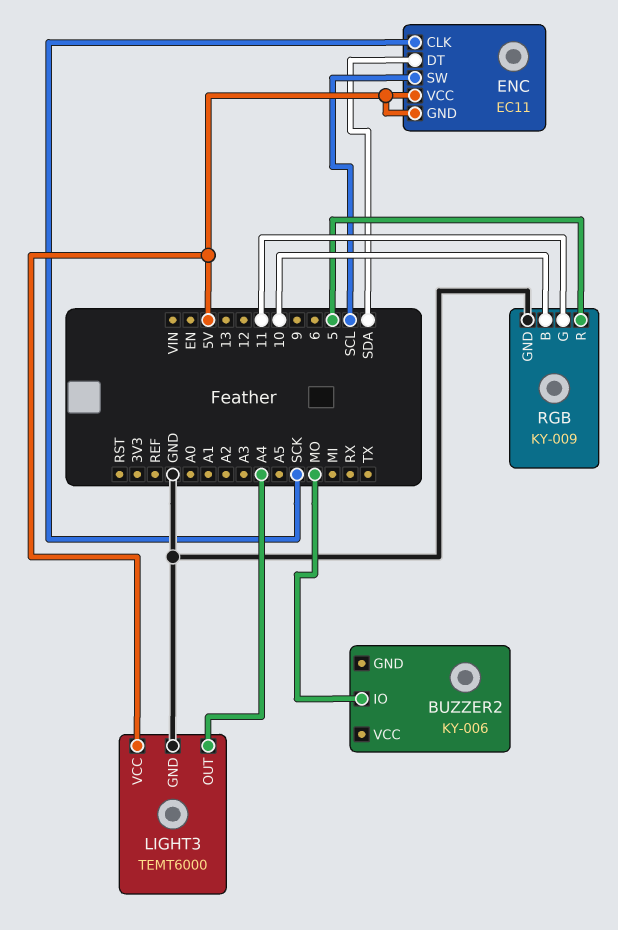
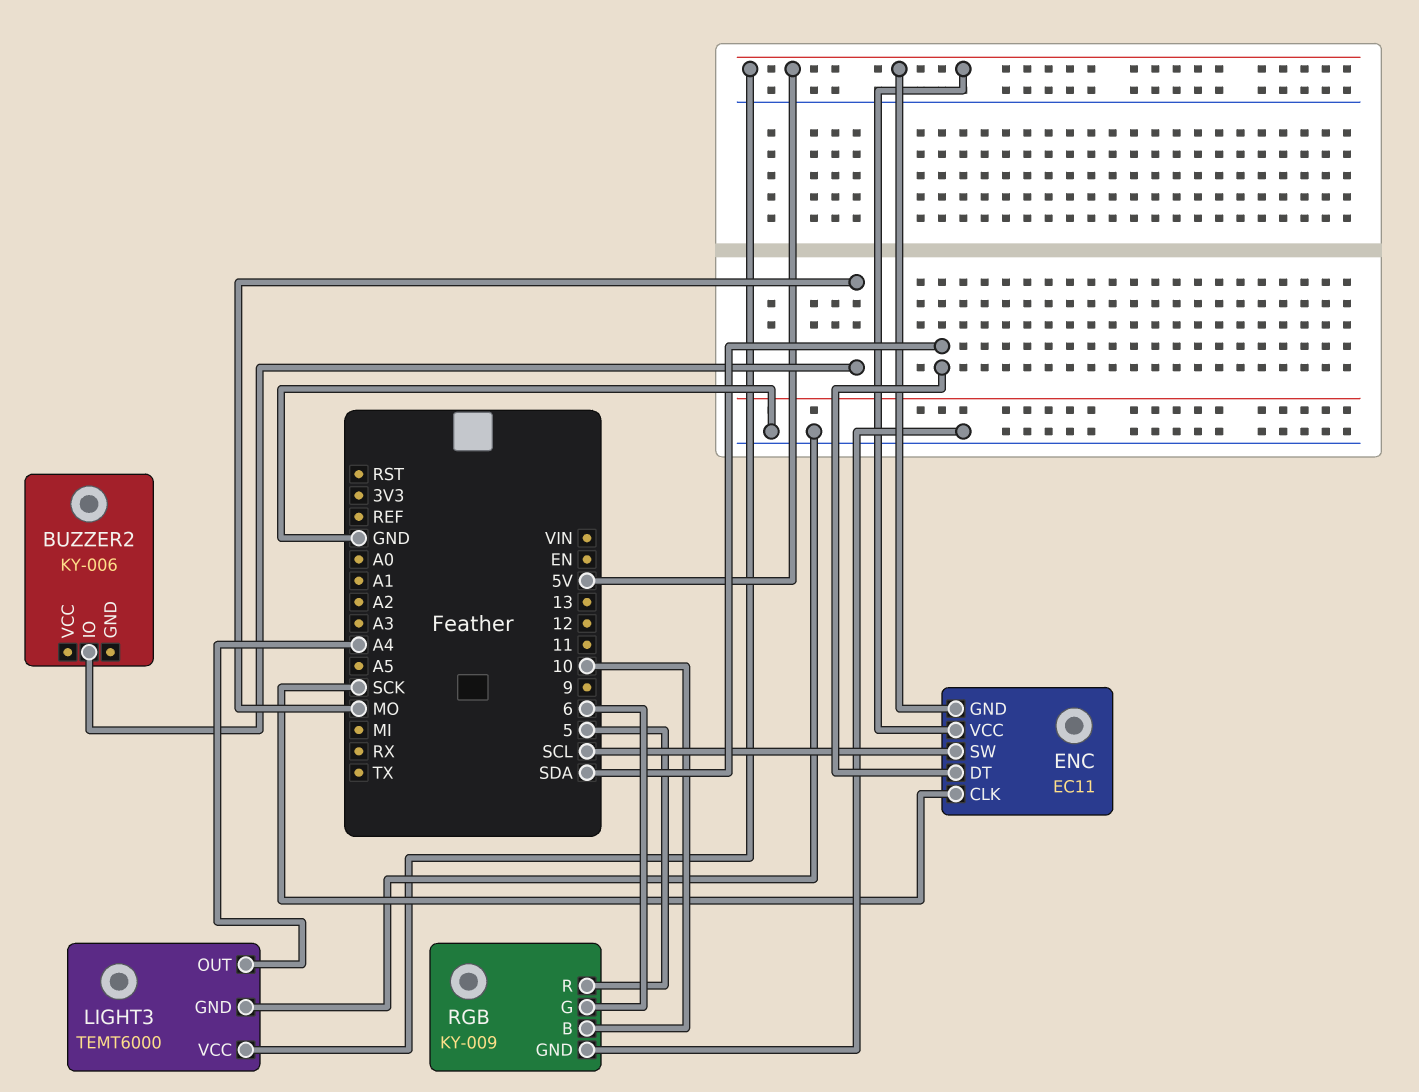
RGB pin G: 11 -> 6

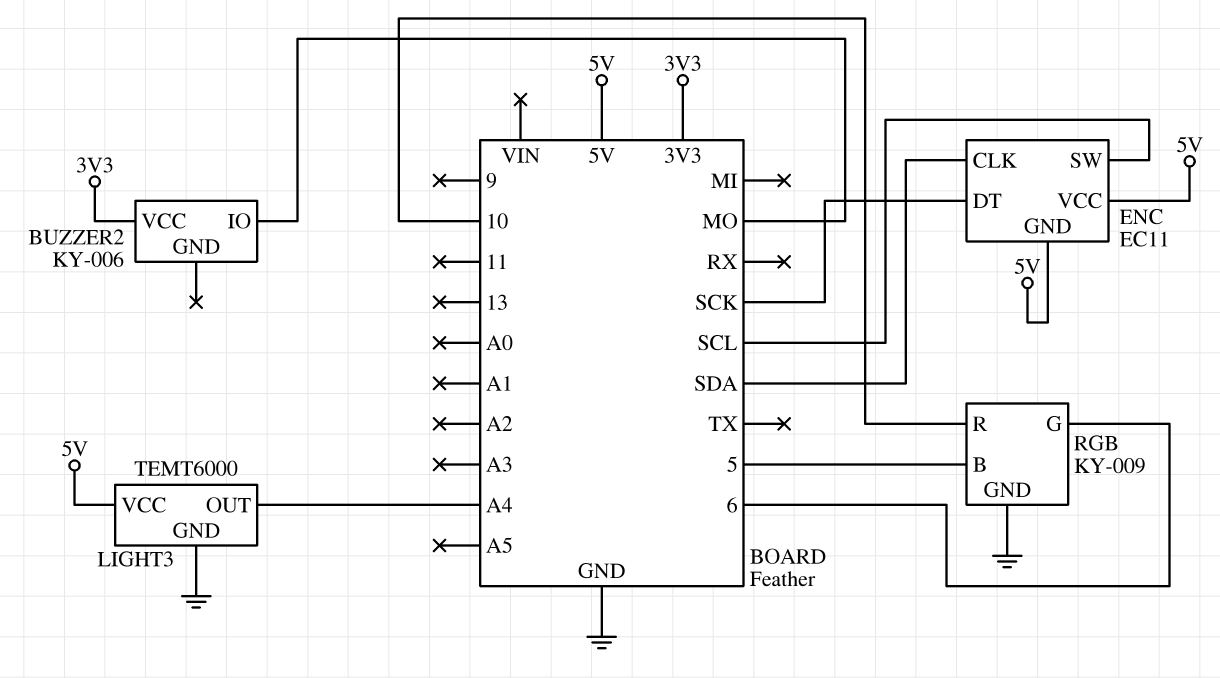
BUZZER2 pin VCC: none -> 3V3
ENC pin CLK: SCK -> SDA
ENC pin DT: SDA -> SCK
RGB pin B: 10 -> 5
RGB pin R: 5 -> 10

